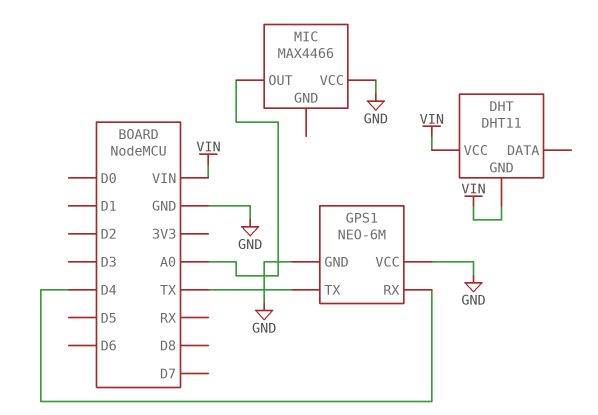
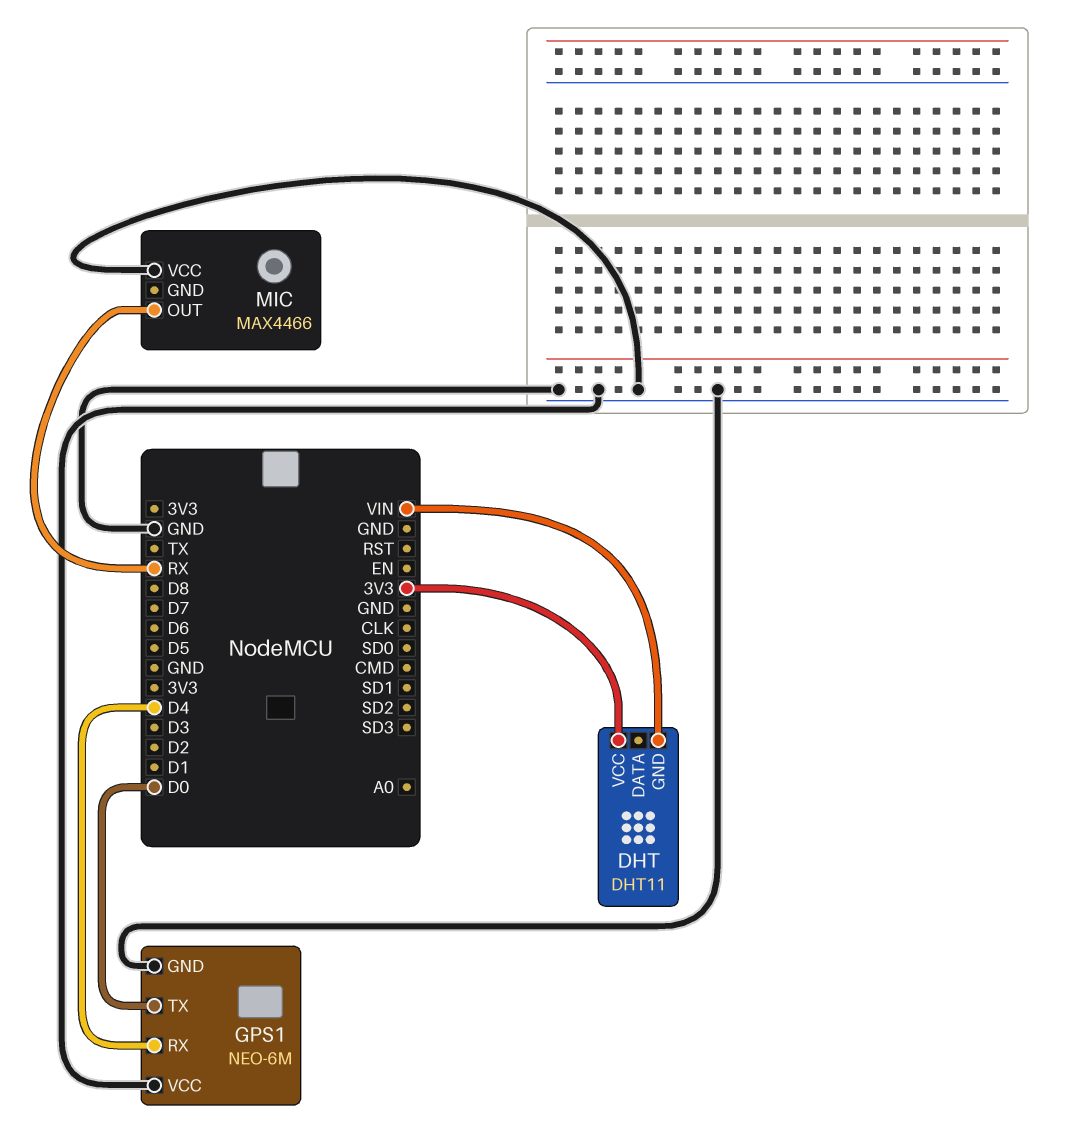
DHT pin VCC: VIN -> 3V3
GPS1 pin TX: TX -> D0
MIC pin OUT: A0 -> RX

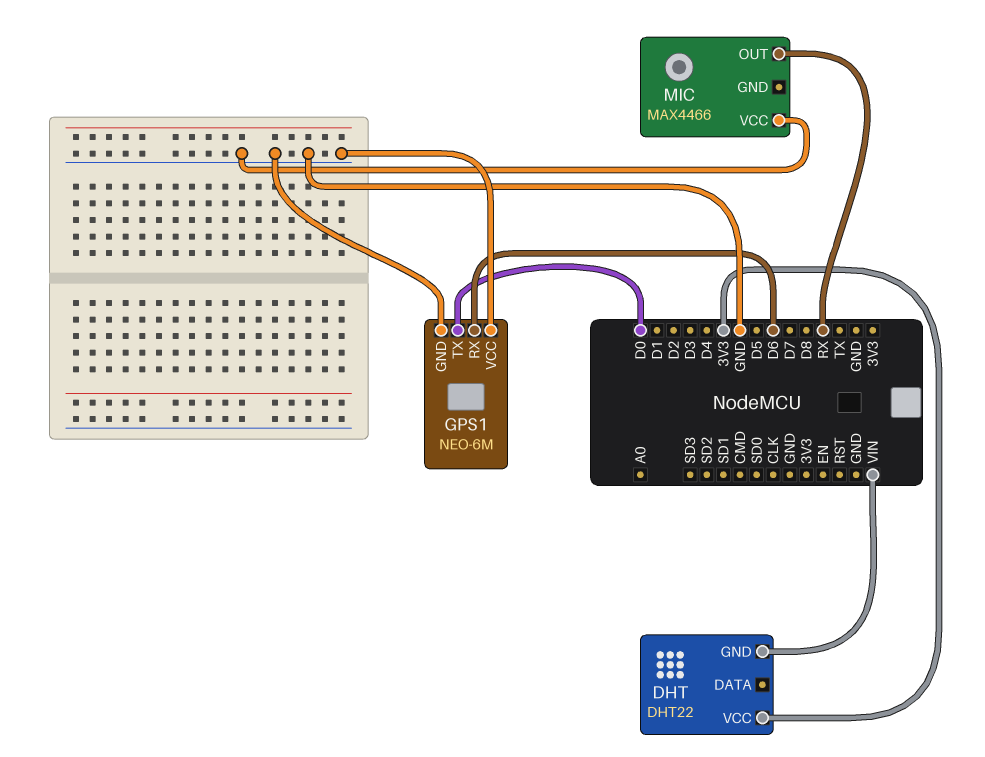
DHT: DHT11 -> DHT22
GPS1 pin RX: D4 -> D6

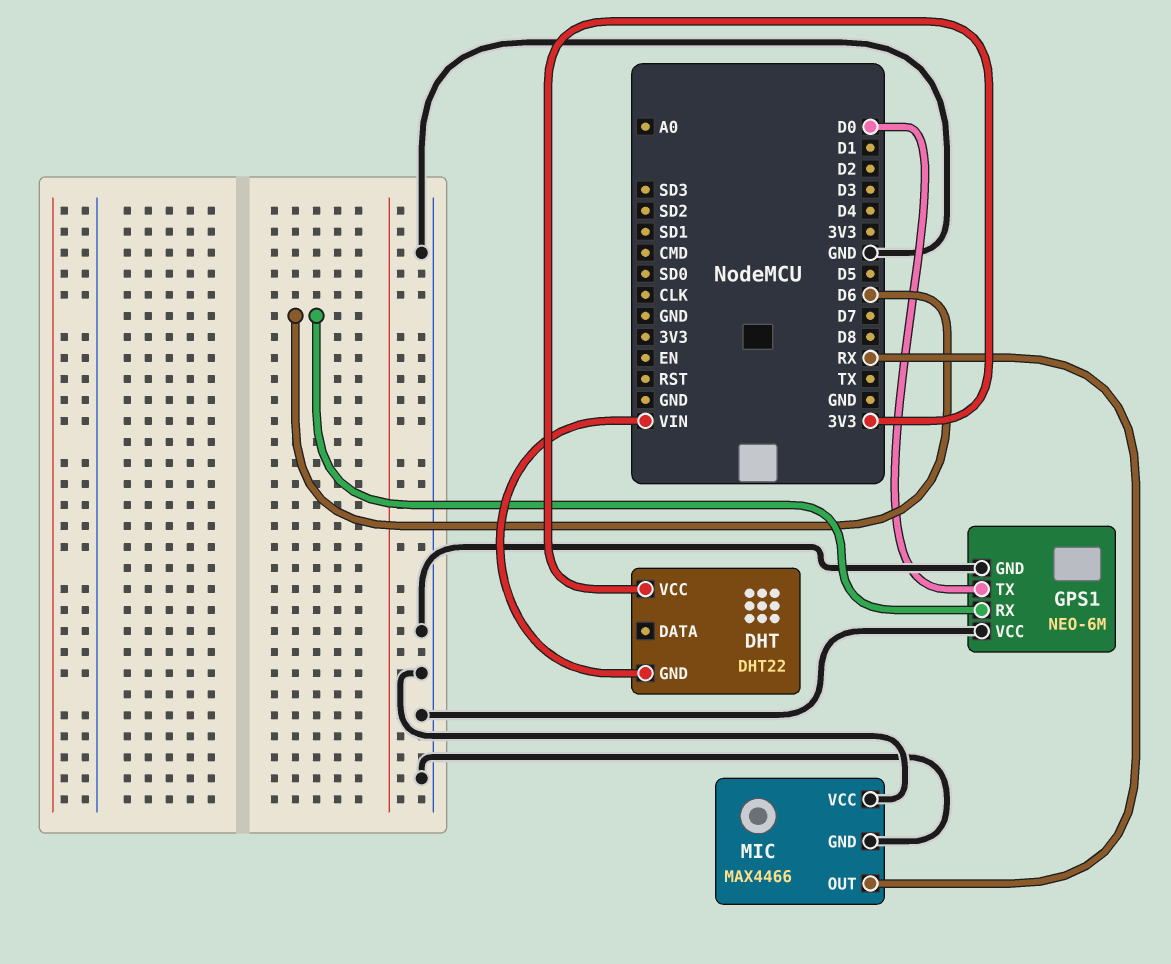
MIC pin GND: none -> GND

